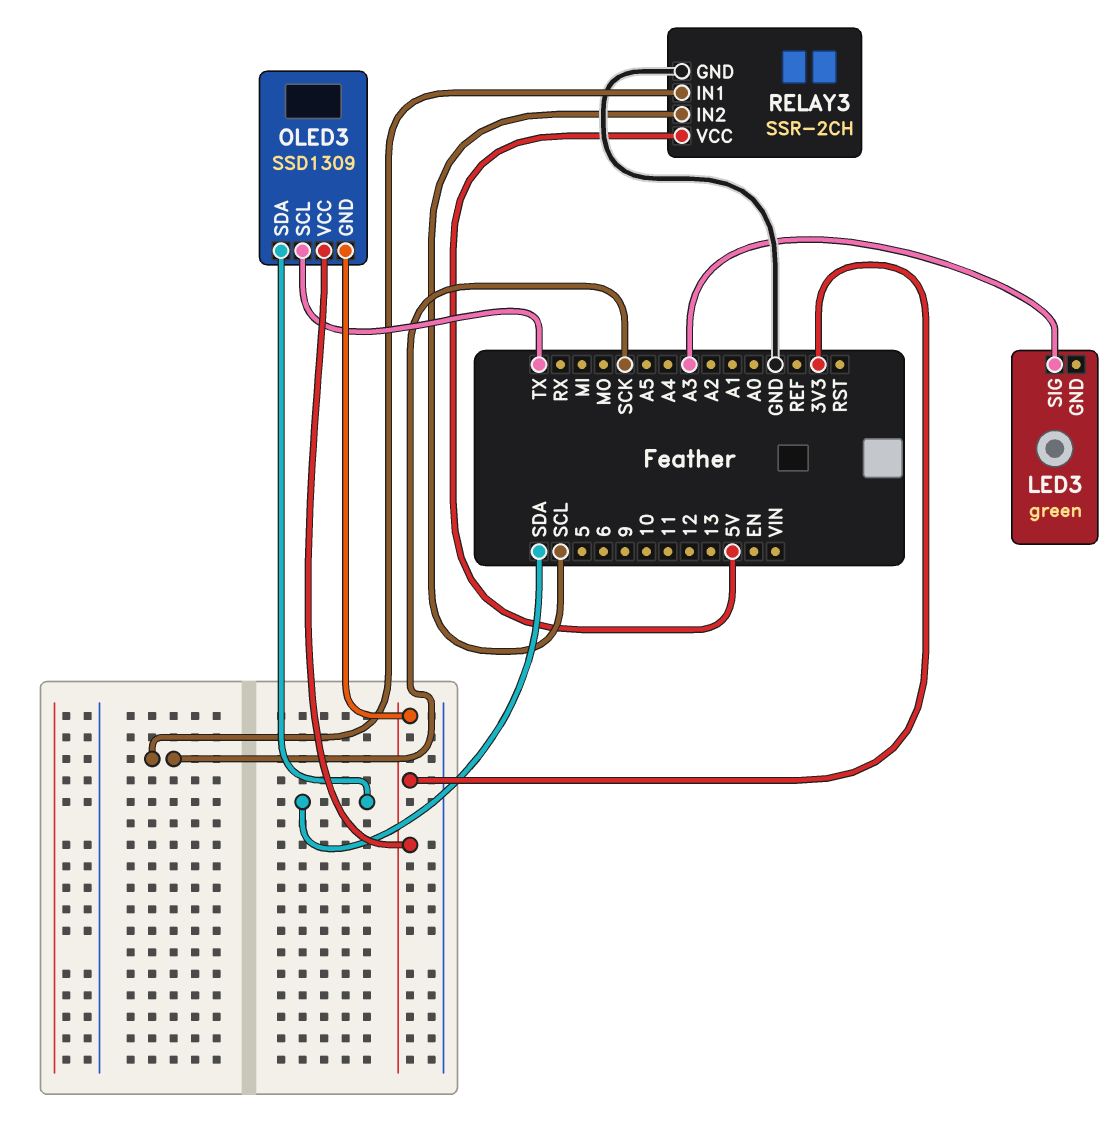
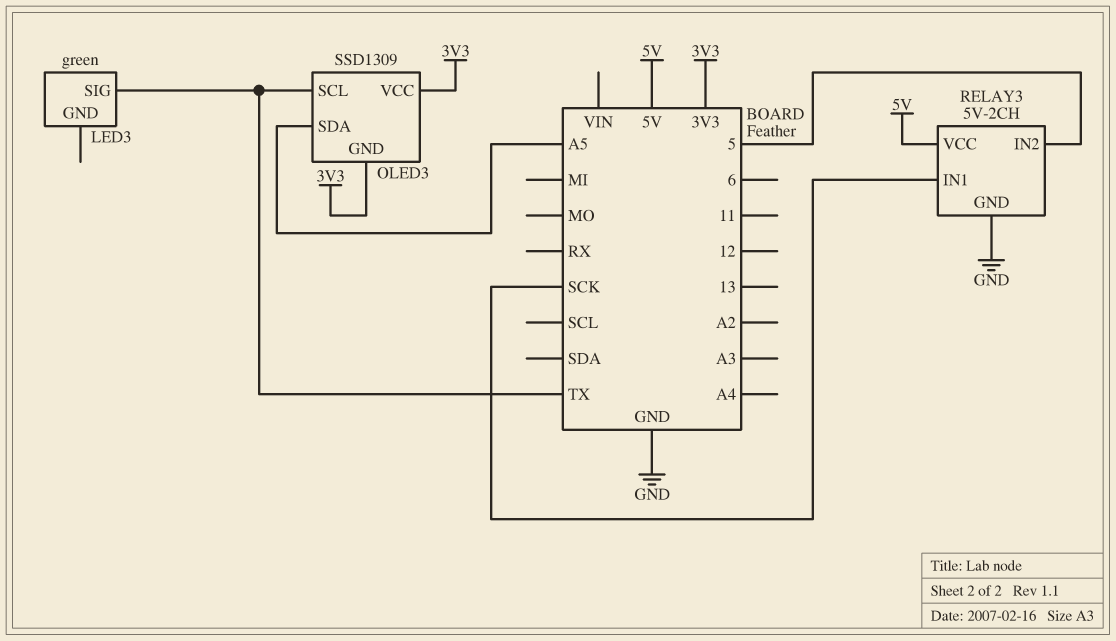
LED3 pin SIG: A3 -> TX
OLED3 pin SDA: SDA -> A5
RELAY3: SSR-2CH -> 5V-2CH
RELAY3 pin IN2: SCL -> 5

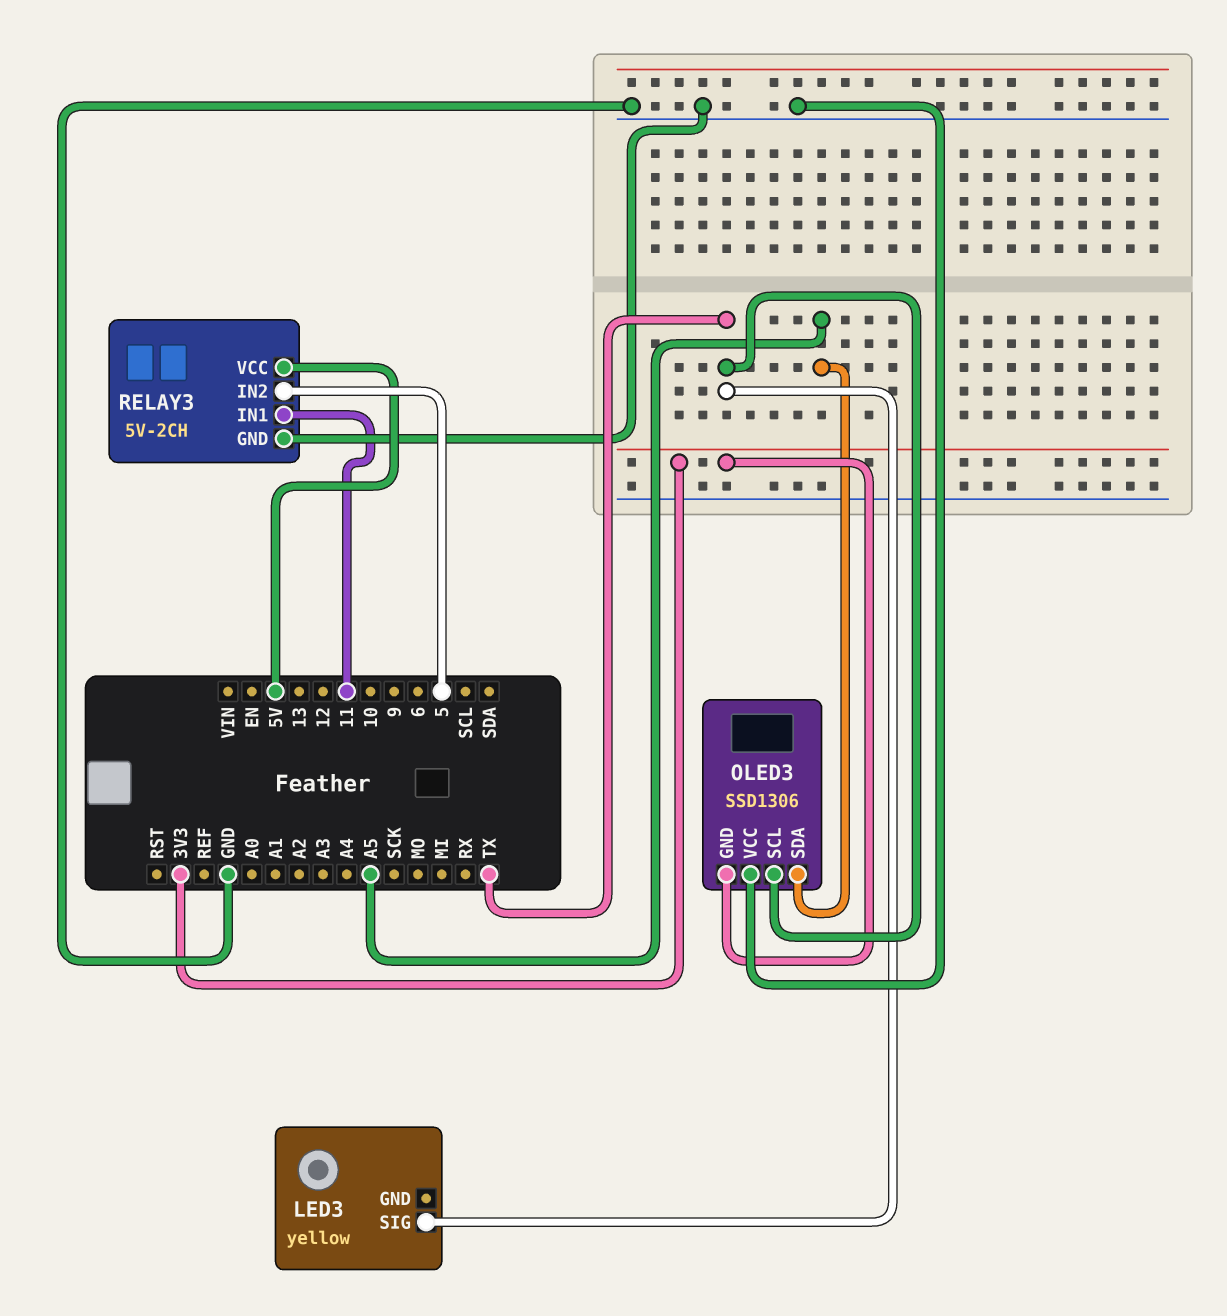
LED3: green -> yellow
OLED3: SSD1309 -> SSD1306
OLED3 pin VCC: 3V3 -> GND
RELAY3 pin IN1: SCK -> 11

